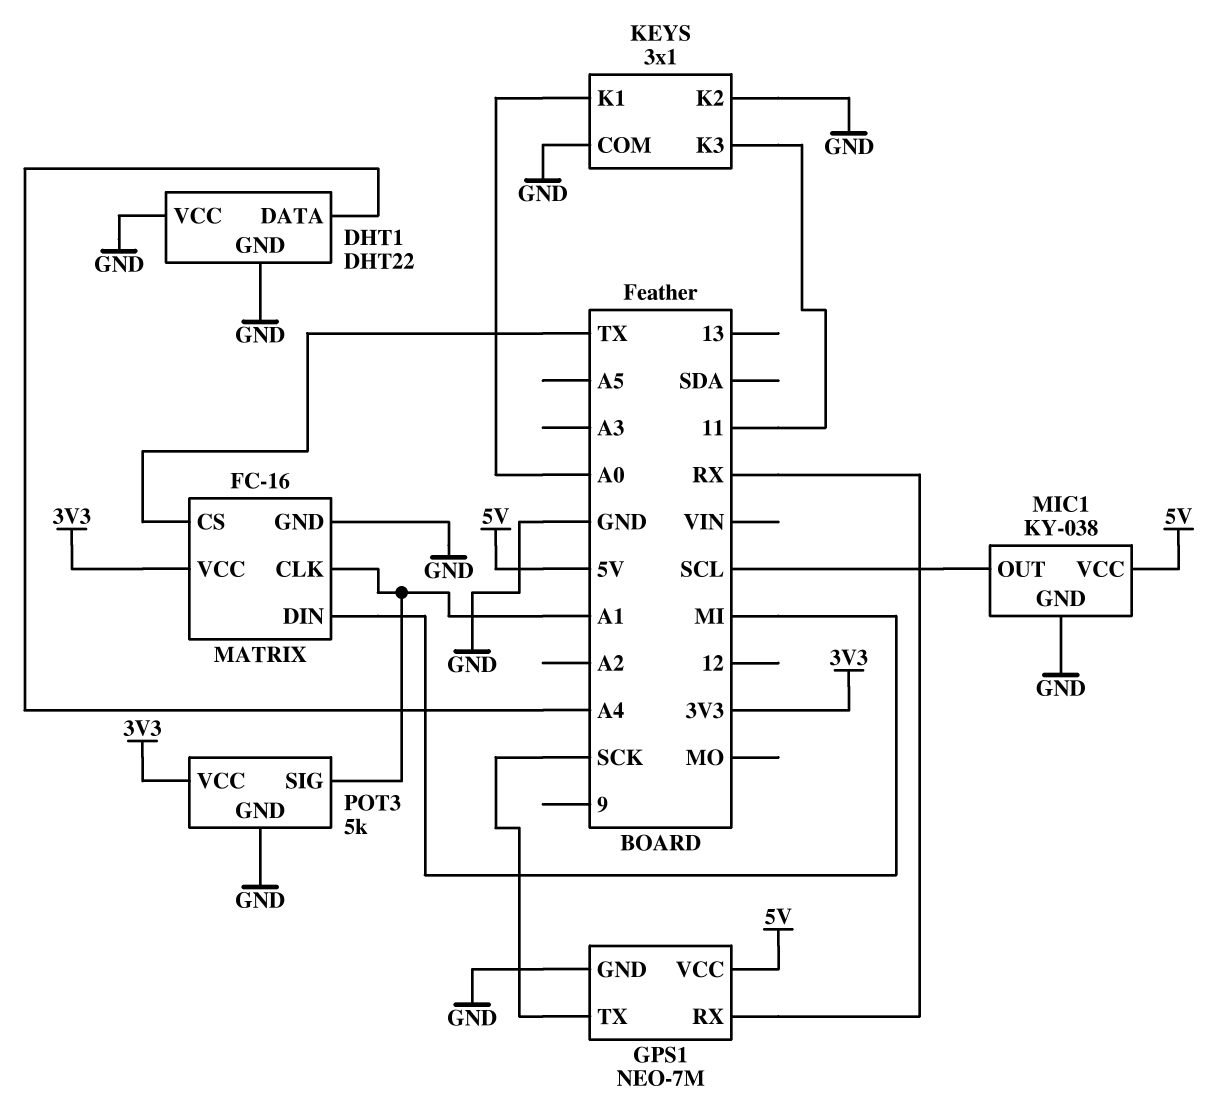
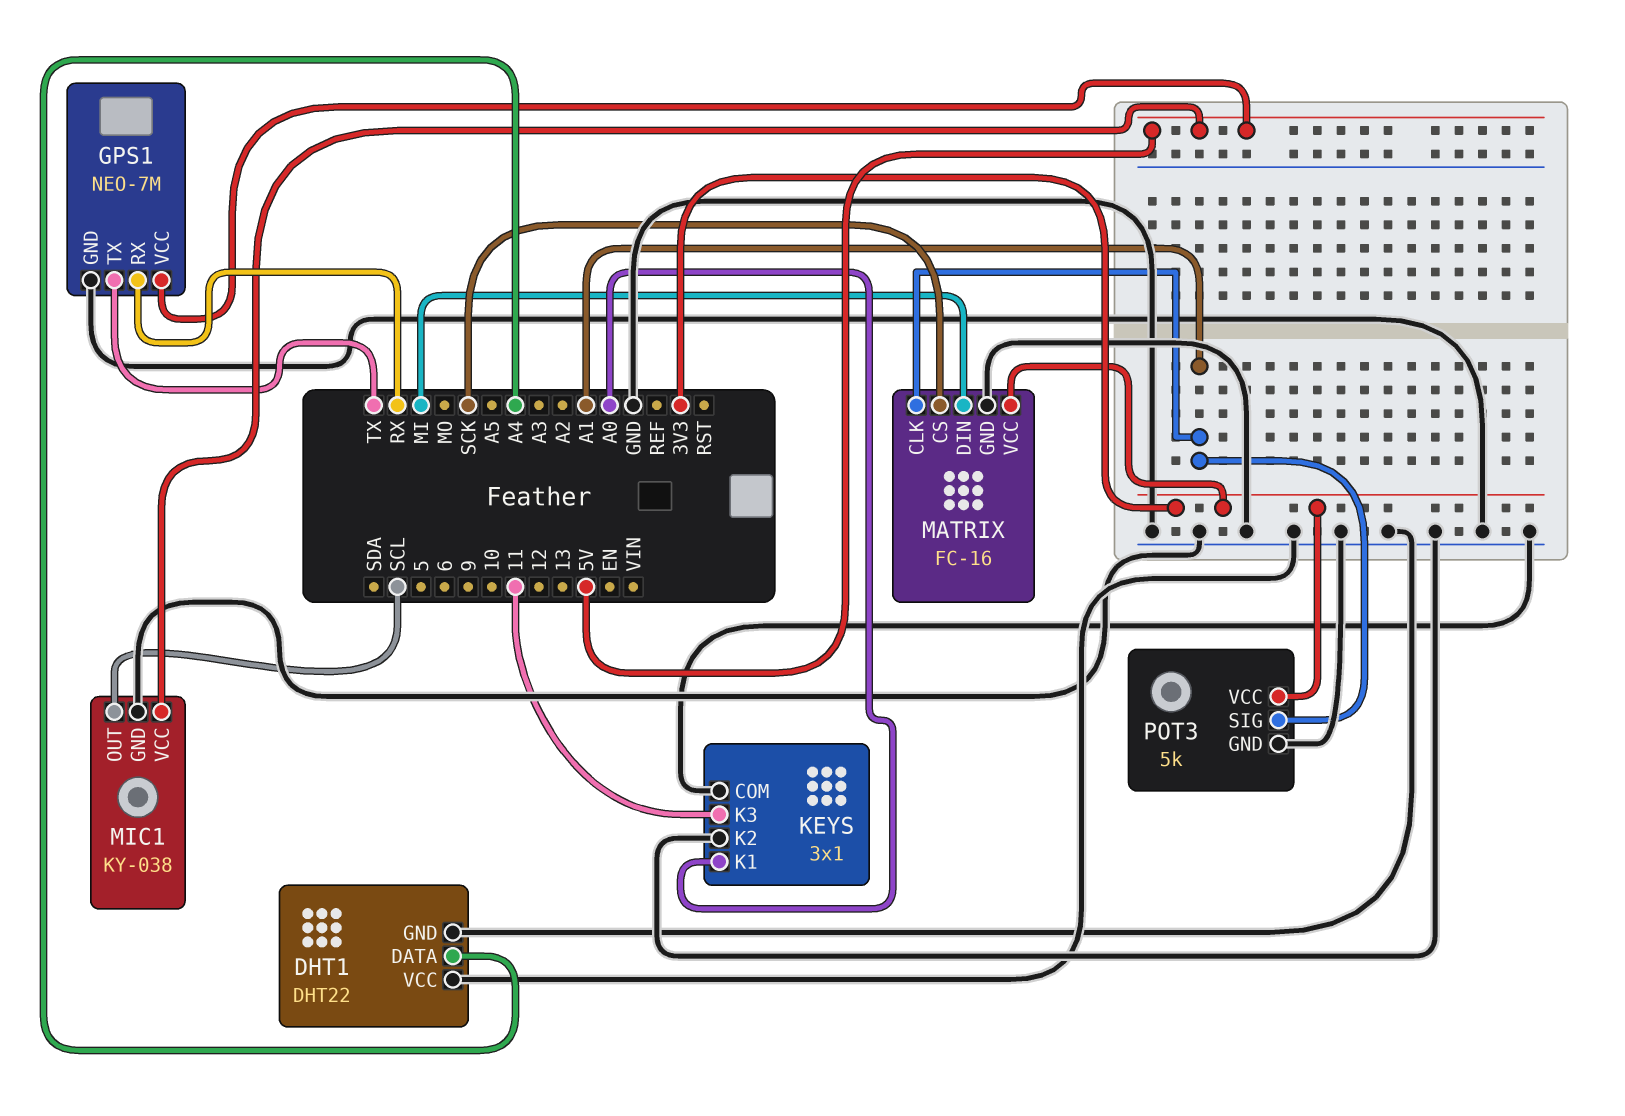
GPS1 pin TX: SCK -> TX
MATRIX pin CS: TX -> SCK

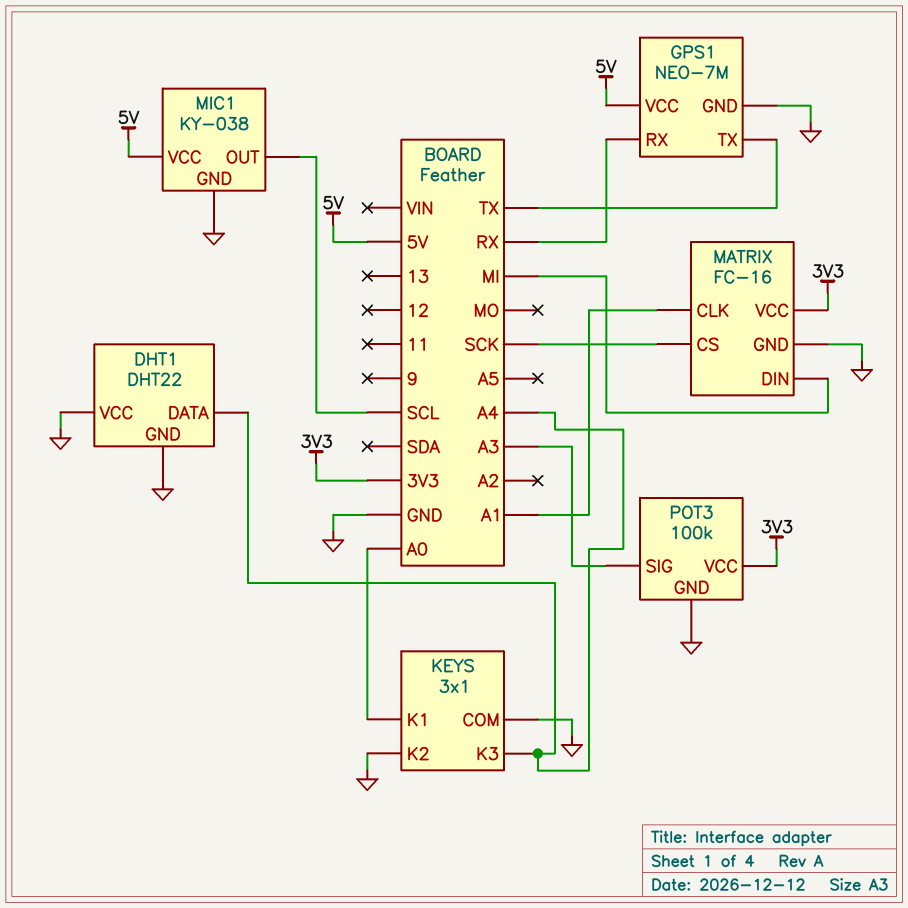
KEYS pin K3: 11 -> A4
POT3: 5k -> 100k
POT3 pin SIG: A1 -> A3

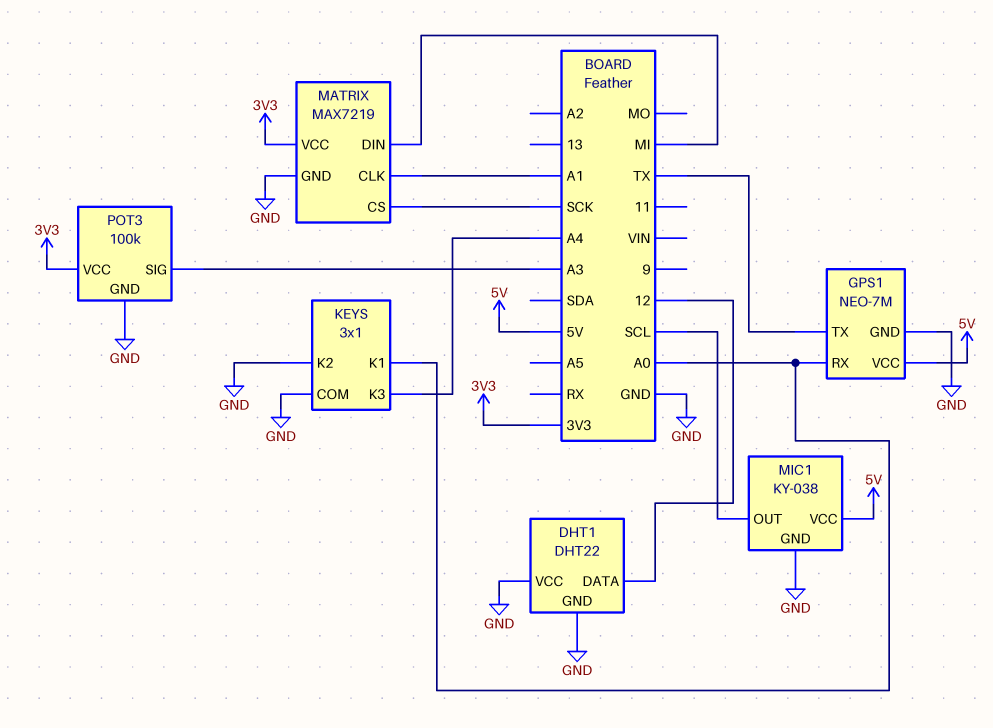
DHT1 pin DATA: A4 -> 12
GPS1 pin RX: RX -> A0
MATRIX: FC-16 -> MAX7219

